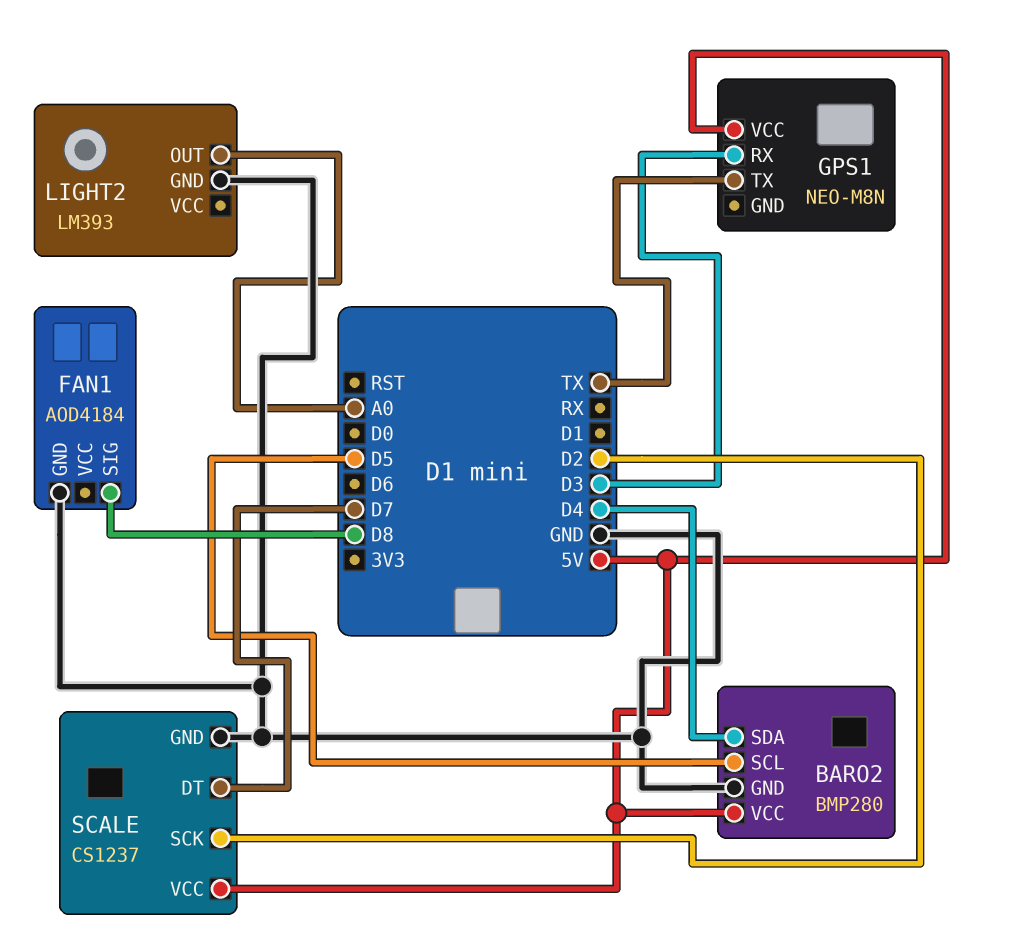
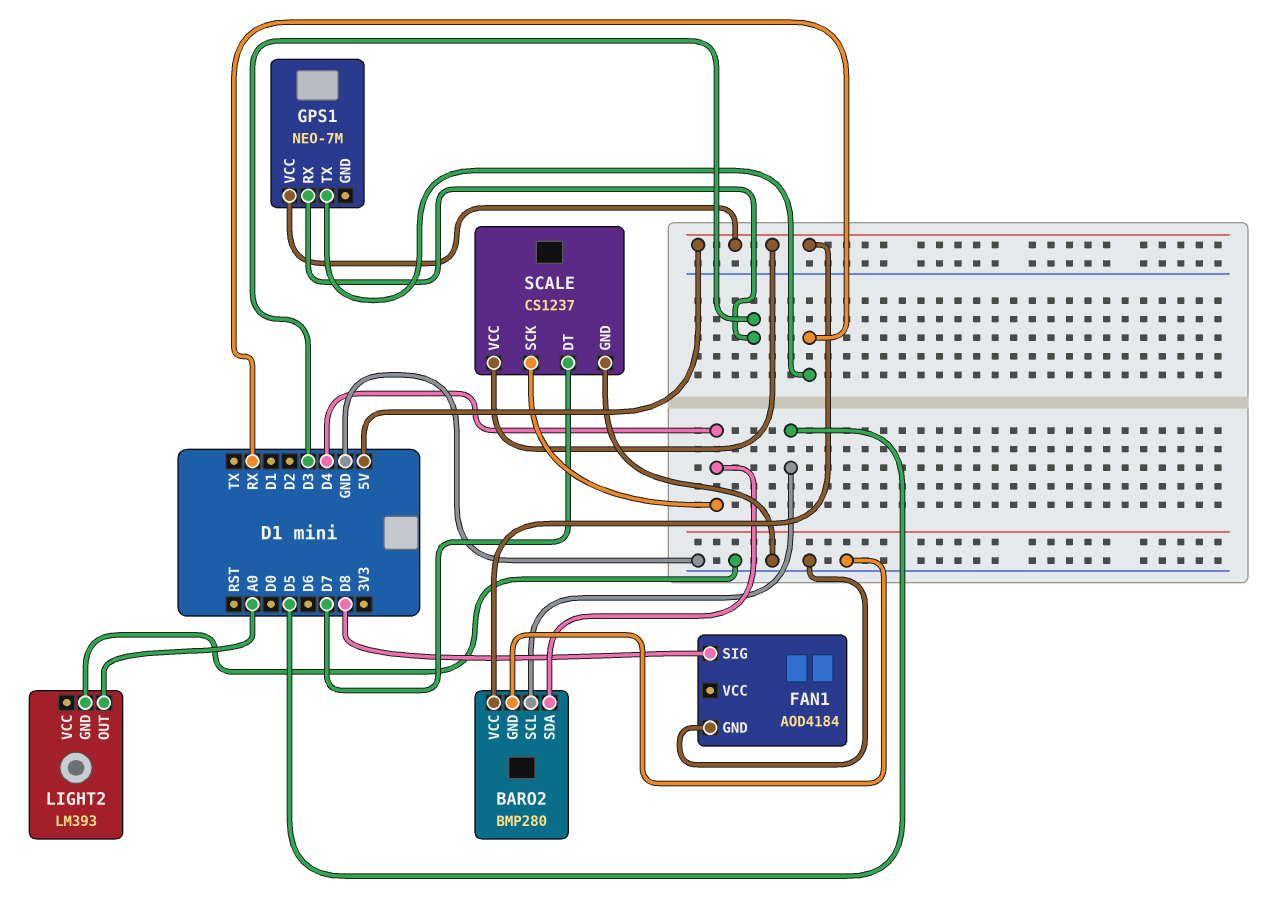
GPS1: NEO-M8N -> NEO-7M
GPS1 pin TX: TX -> RX
SCALE pin SCK: D2 -> D4

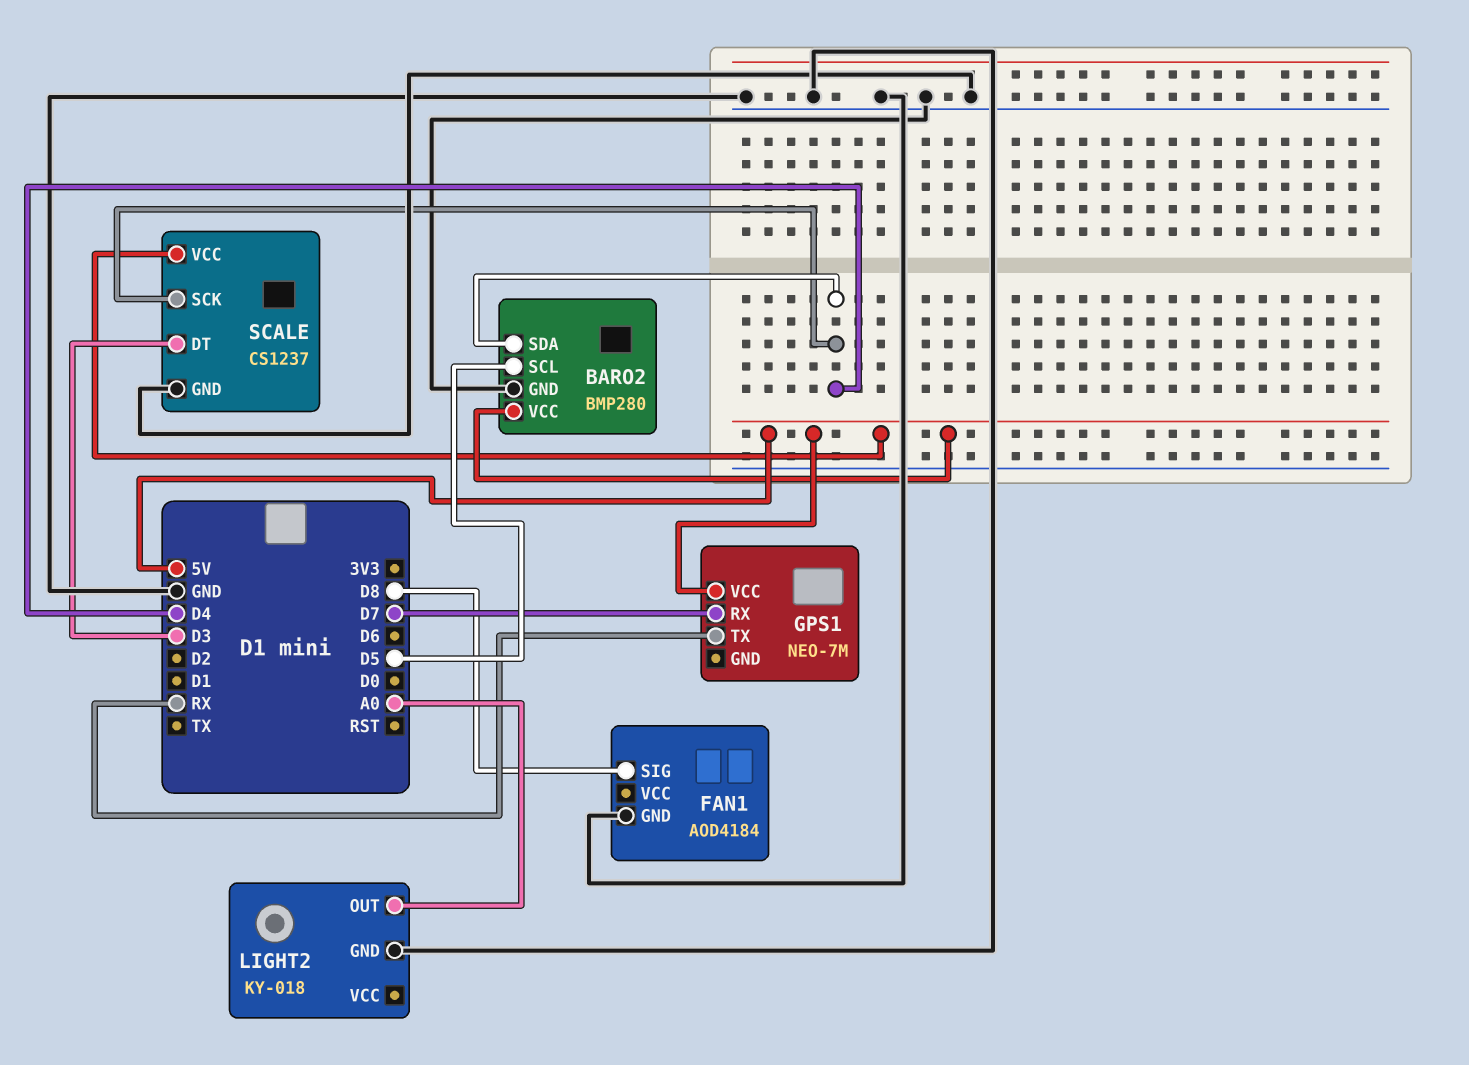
GPS1 pin RX: D3 -> D7
LIGHT2: LM393 -> KY-018
SCALE pin DT: D7 -> D3

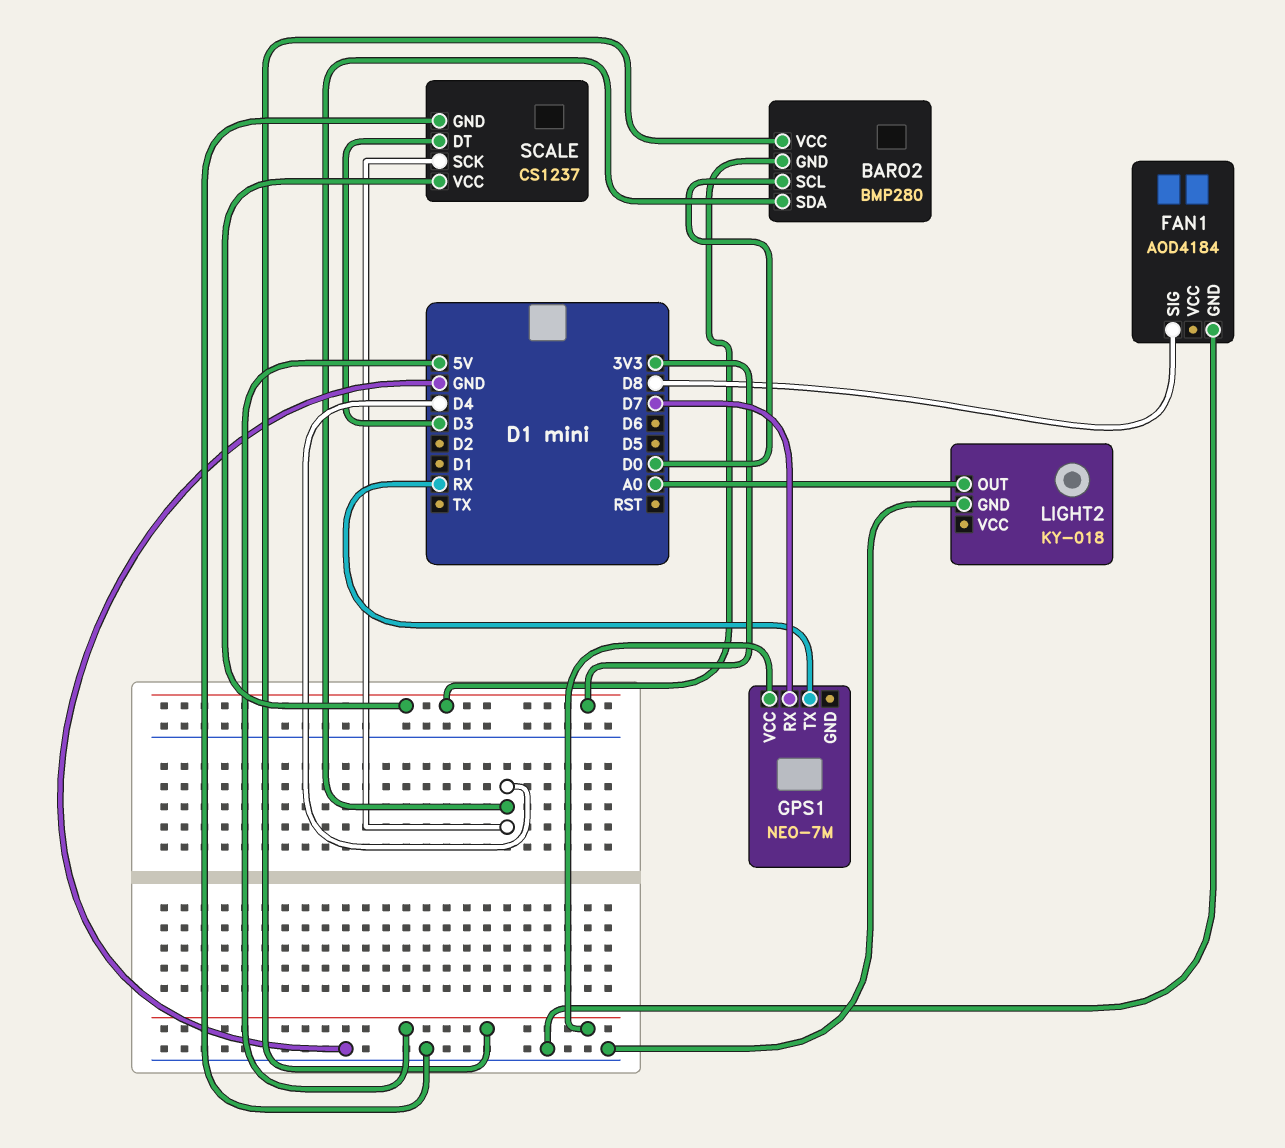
BARO2 pin GND: GND -> 3V3
BARO2 pin SCL: D5 -> D0
SCALE pin VCC: 5V -> 3V3

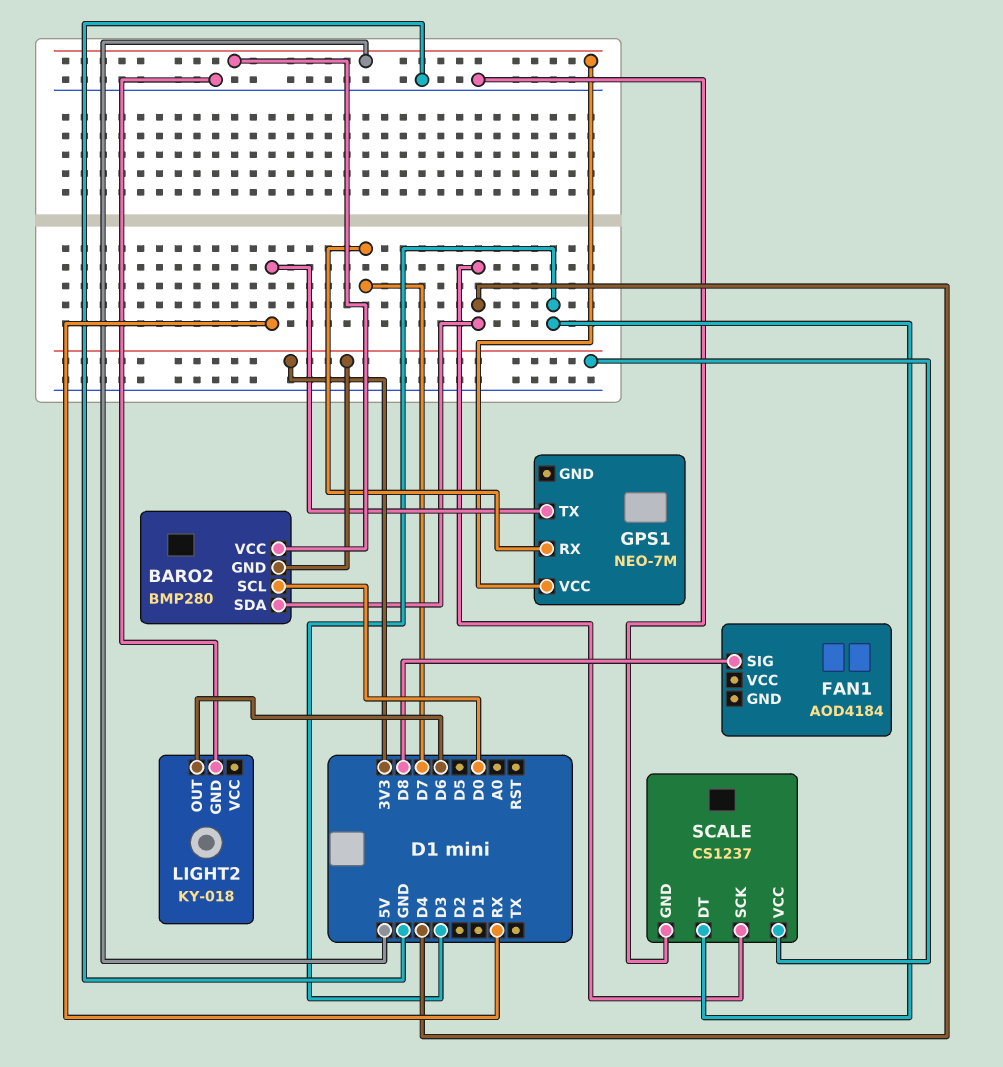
FAN1 pin GND: GND -> none
LIGHT2 pin OUT: A0 -> D6

